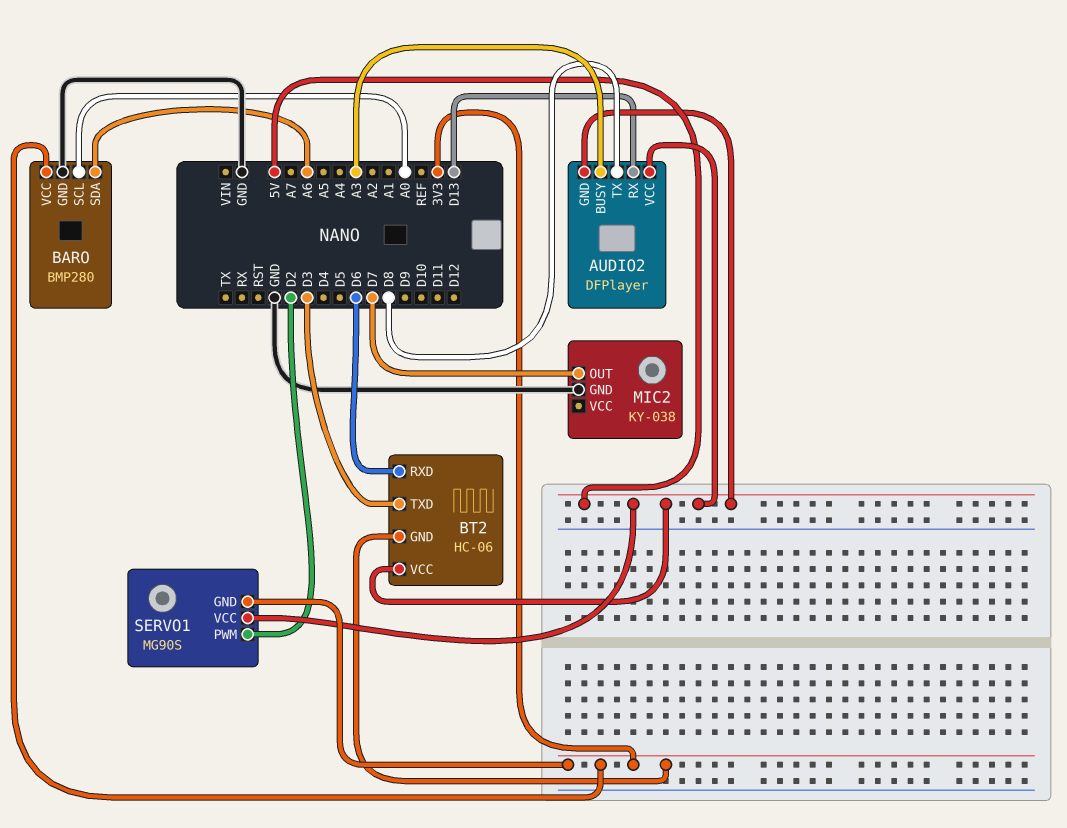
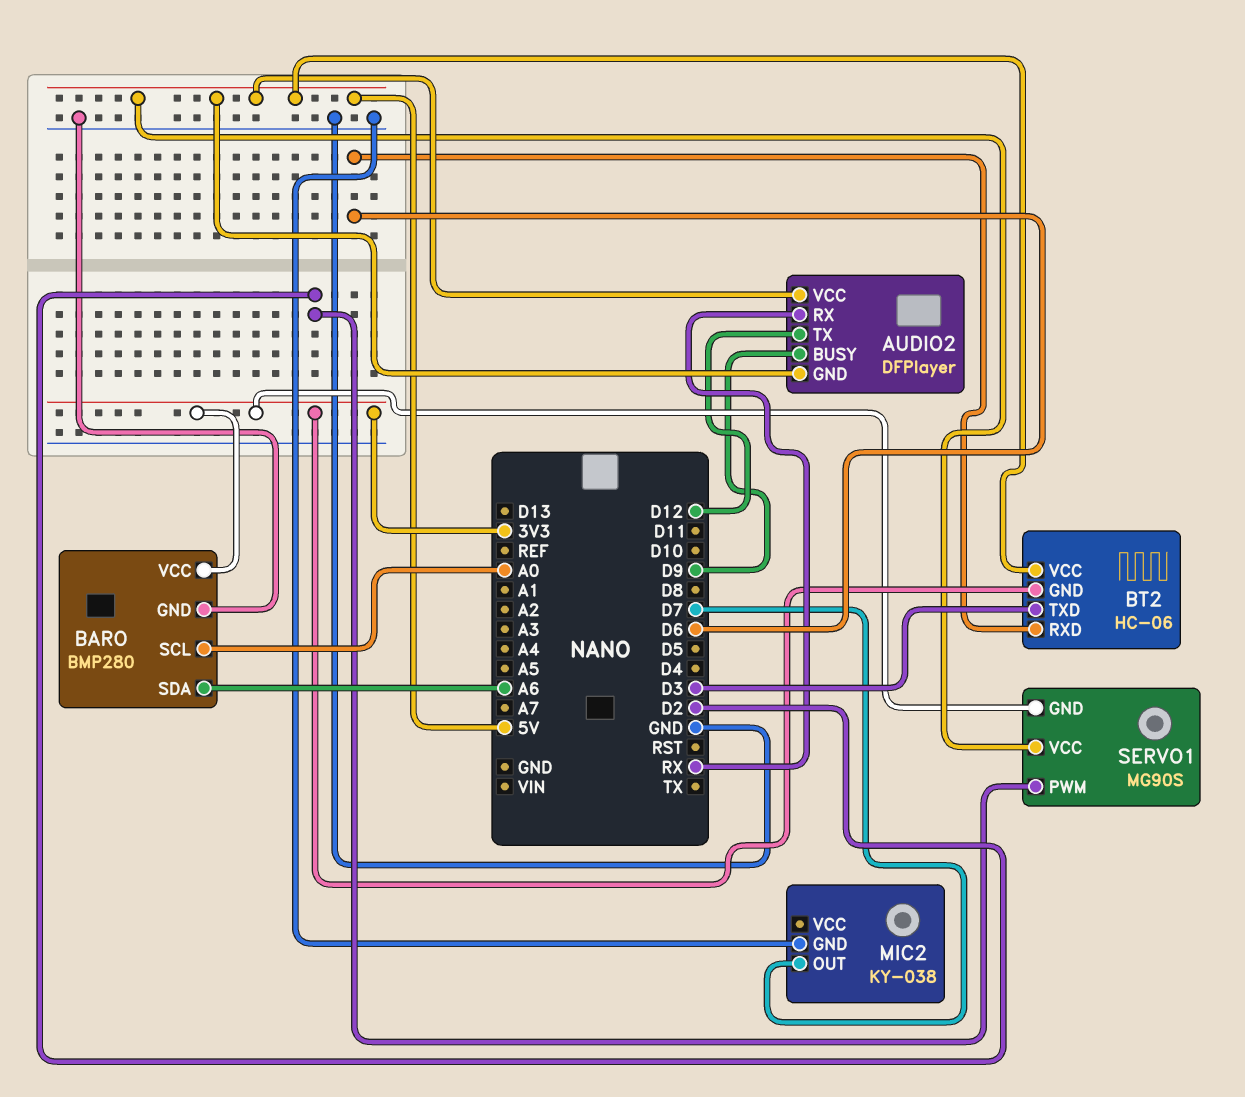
AUDIO2 pin BUSY: A3 -> D9
AUDIO2 pin RX: D13 -> RX
AUDIO2 pin TX: D8 -> D12

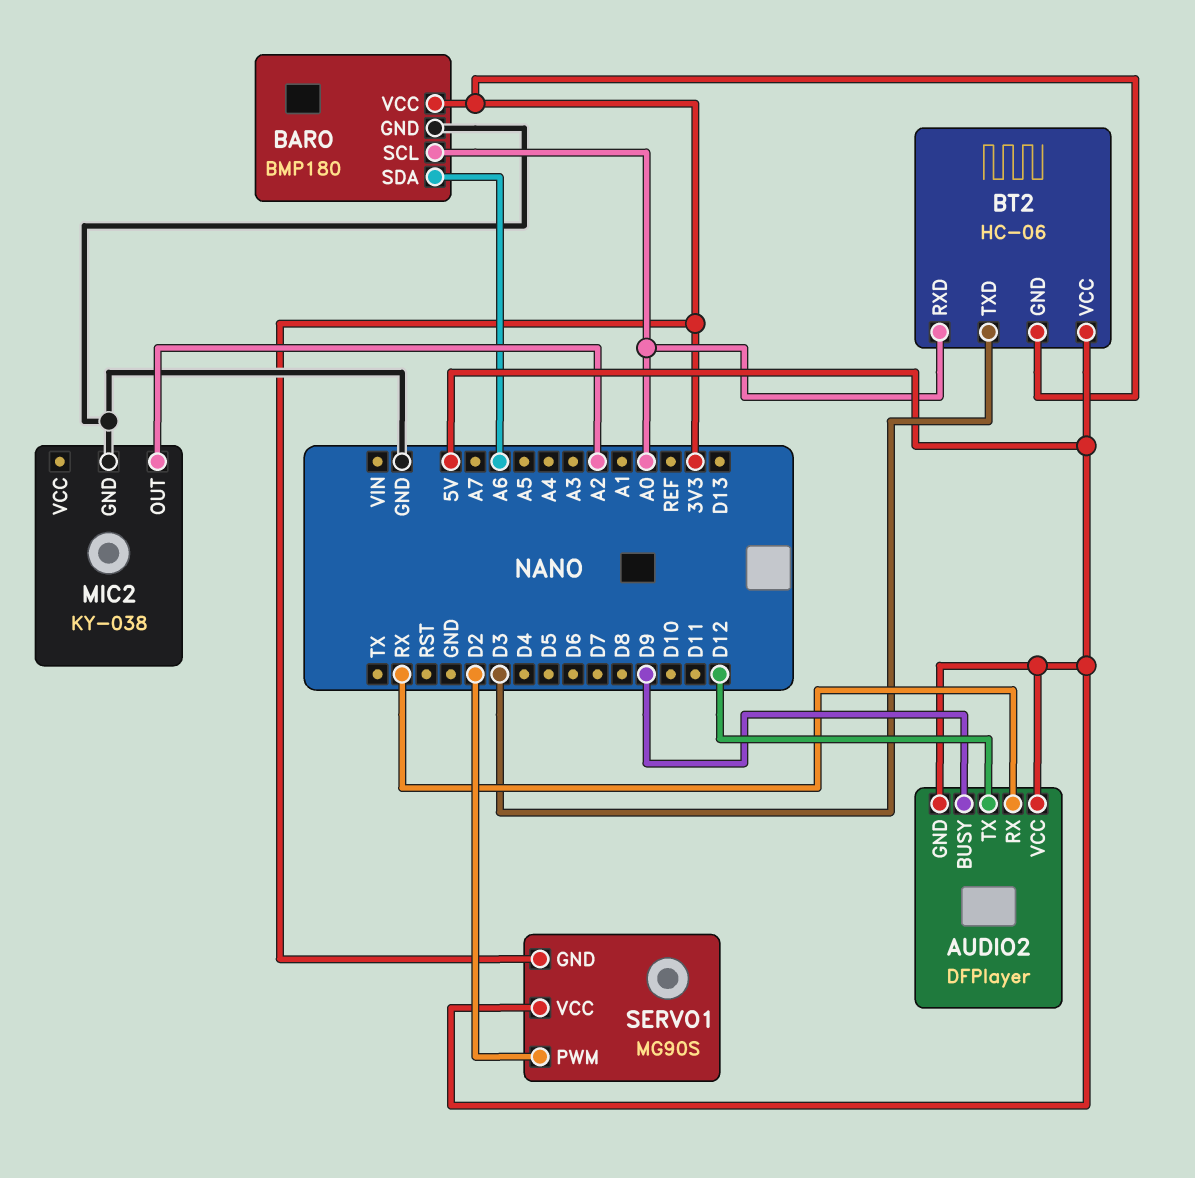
BARO: BMP280 -> BMP180
BT2 pin RXD: D6 -> A0
MIC2 pin OUT: D7 -> A2

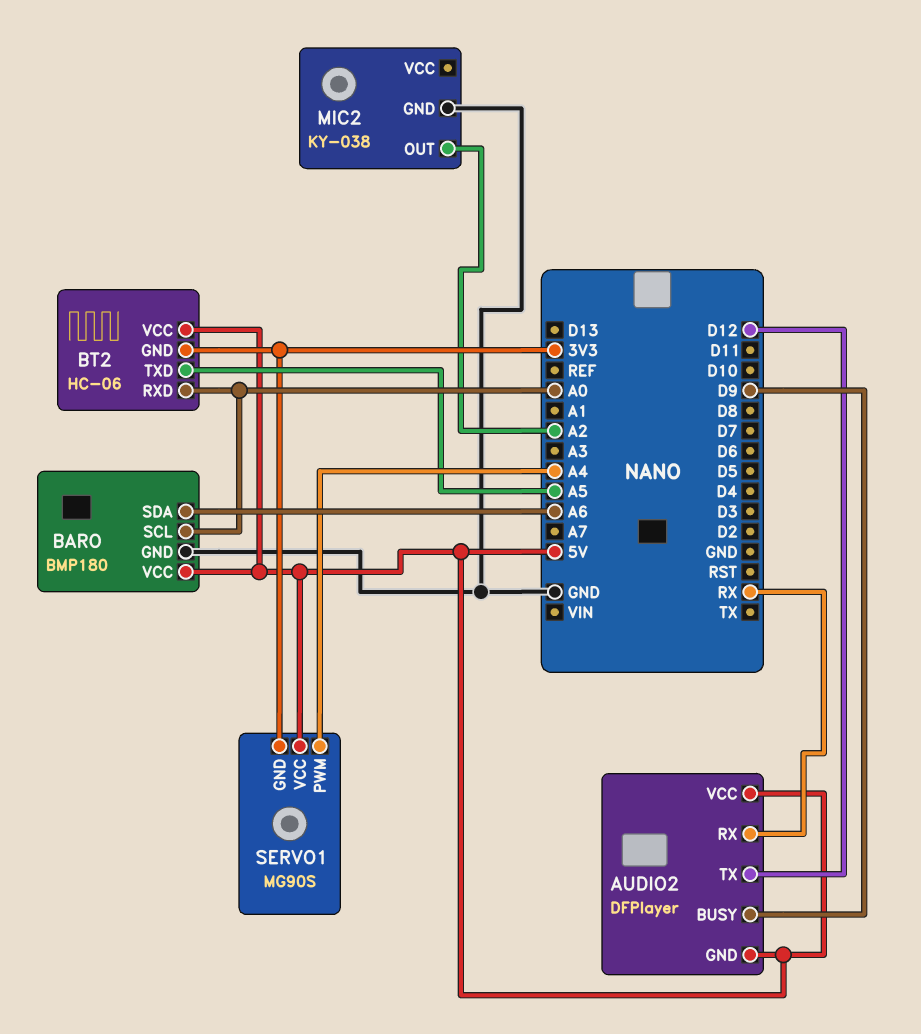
BARO pin VCC: 3V3 -> 5V
BT2 pin TXD: D3 -> A5
SERVO1 pin PWM: D2 -> A4

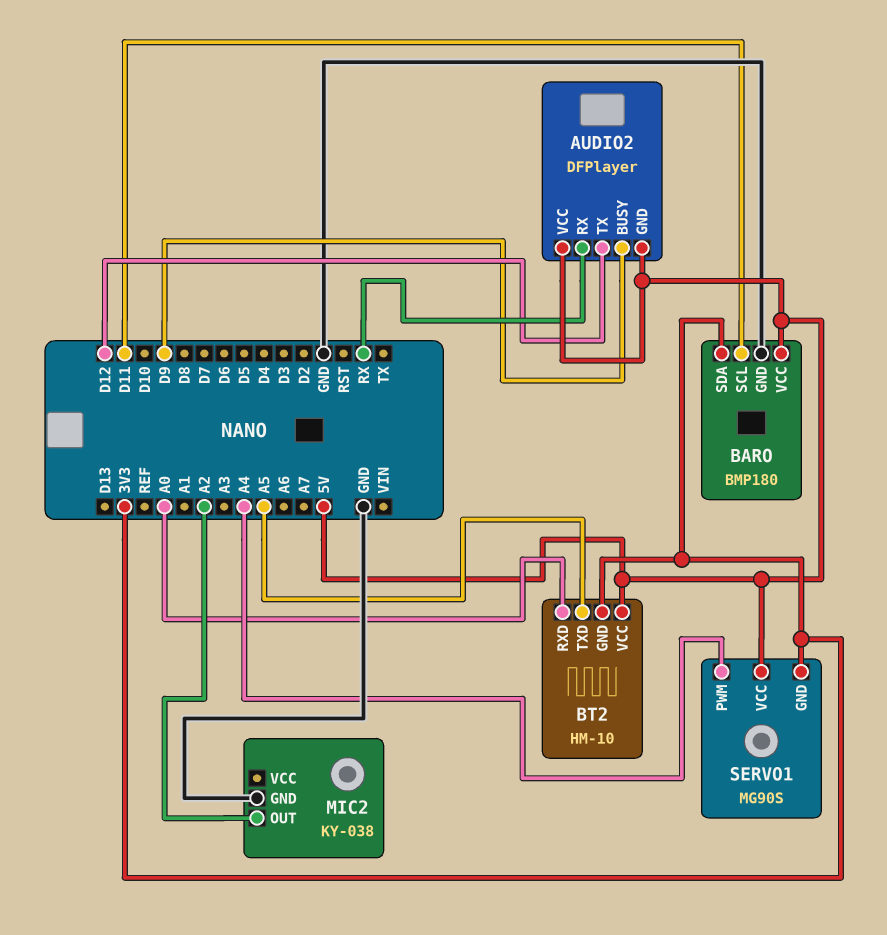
BARO pin SCL: A0 -> D11
BARO pin SDA: A6 -> 3V3
BT2: HC-06 -> HM-10

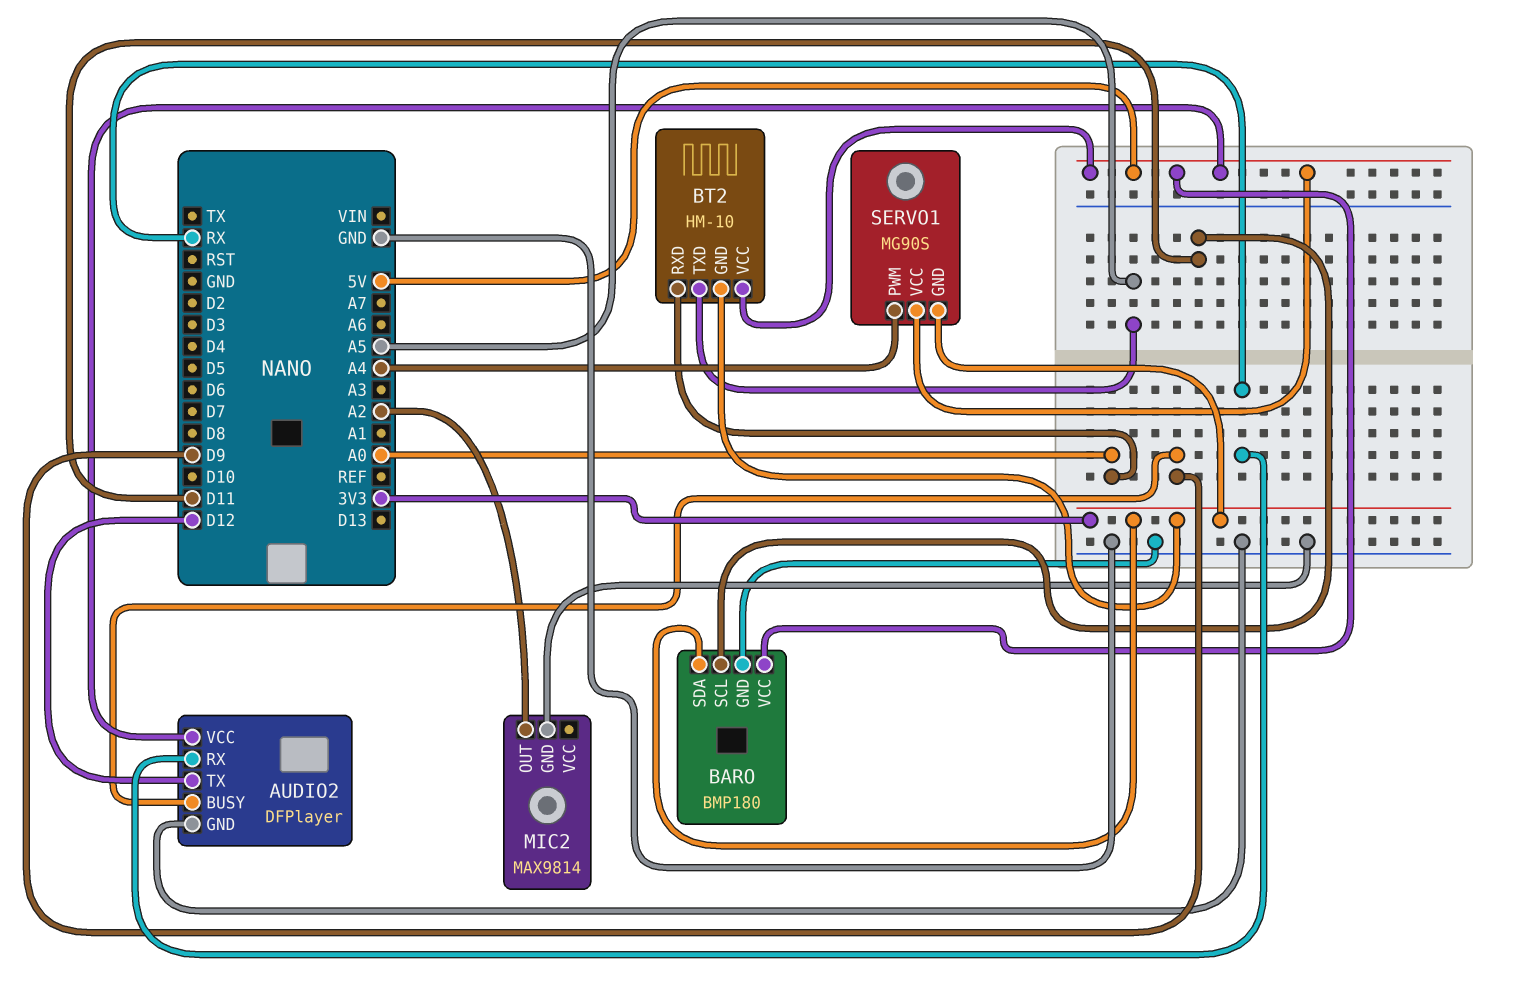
AUDIO2 pin GND: 5V -> GND
MIC2: KY-038 -> MAX9814

